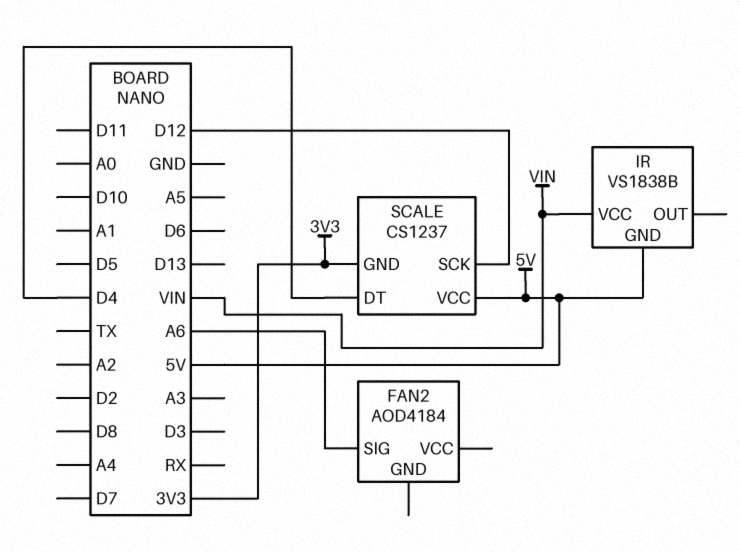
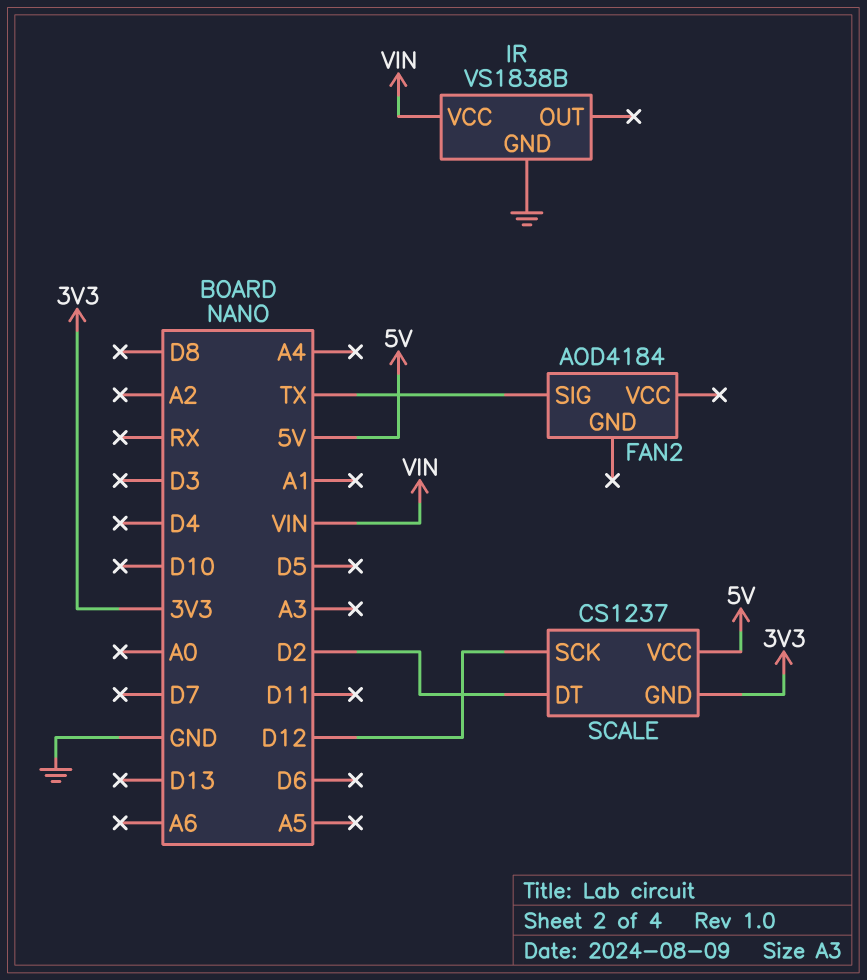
FAN2 pin SIG: A6 -> TX
IR pin GND: 5V -> GND
SCALE pin DT: D4 -> D2

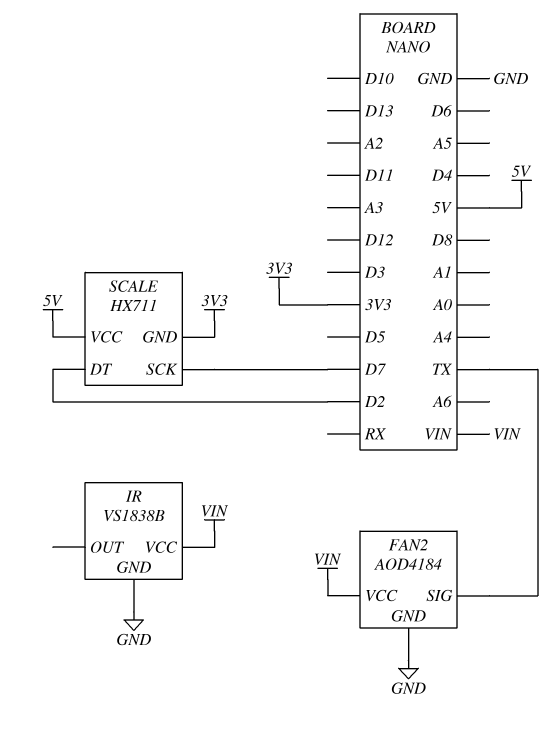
FAN2 pin GND: none -> GND
FAN2 pin VCC: none -> VIN
SCALE: CS1237 -> HX711
SCALE pin SCK: D12 -> D7

